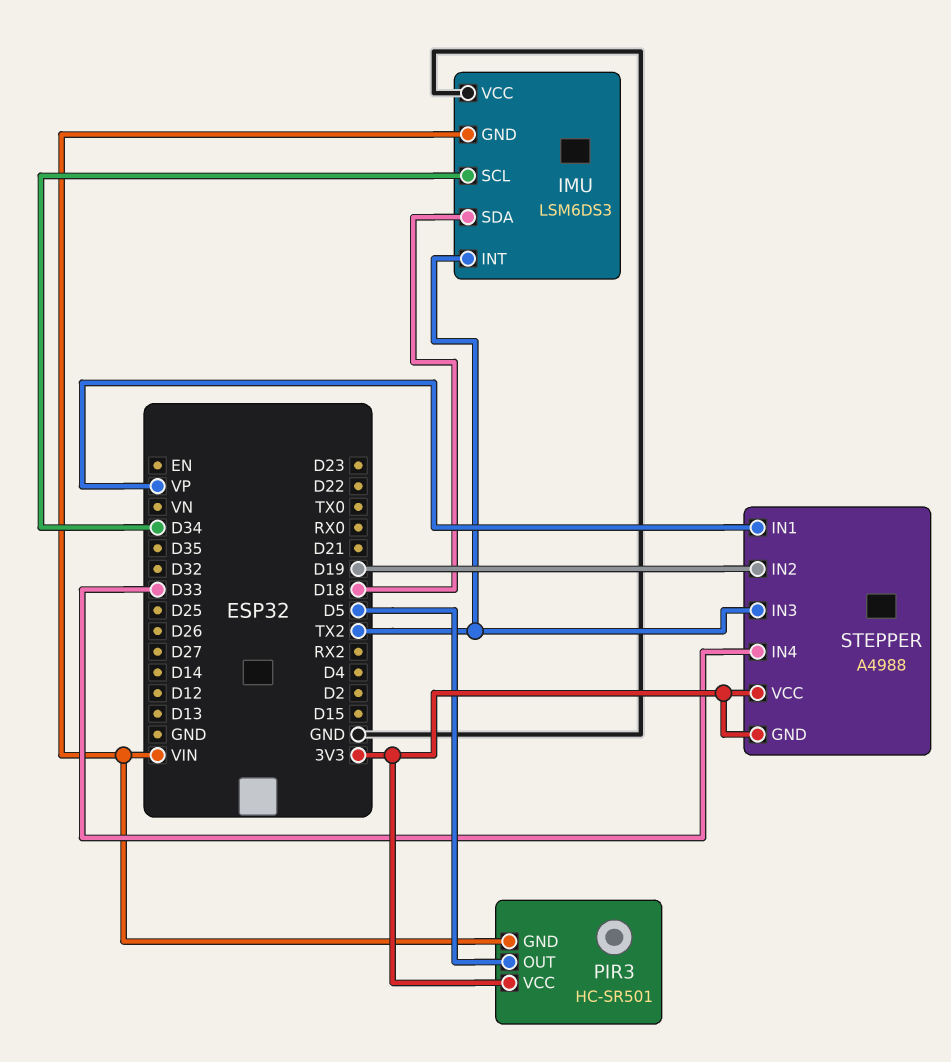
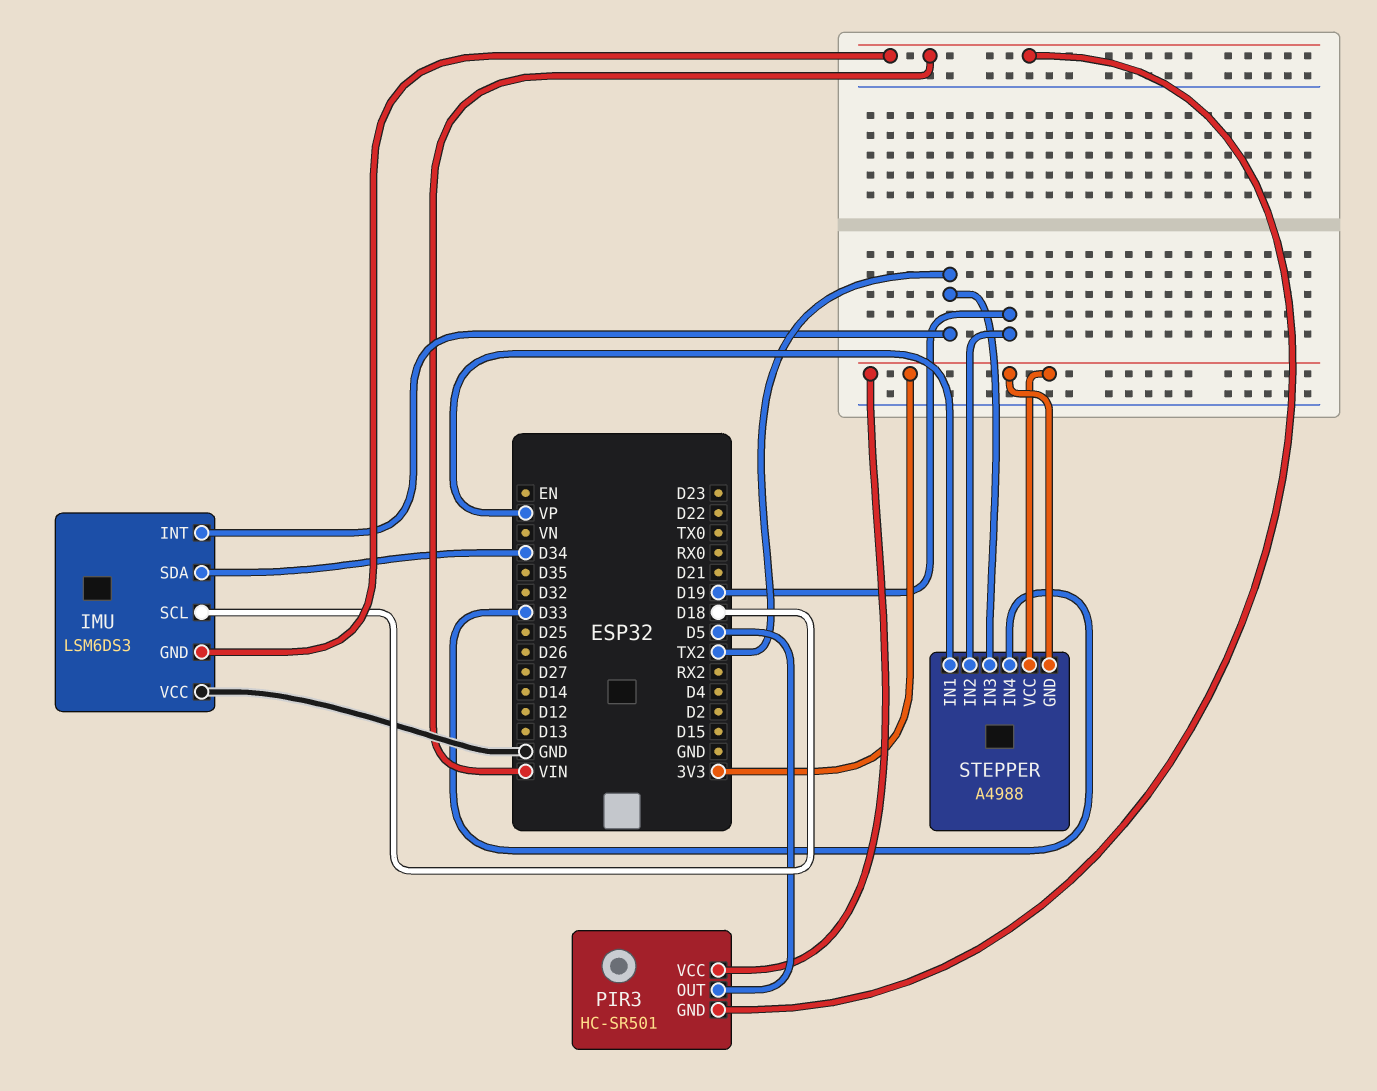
IMU pin SCL: D34 -> D18
IMU pin SDA: D18 -> D34

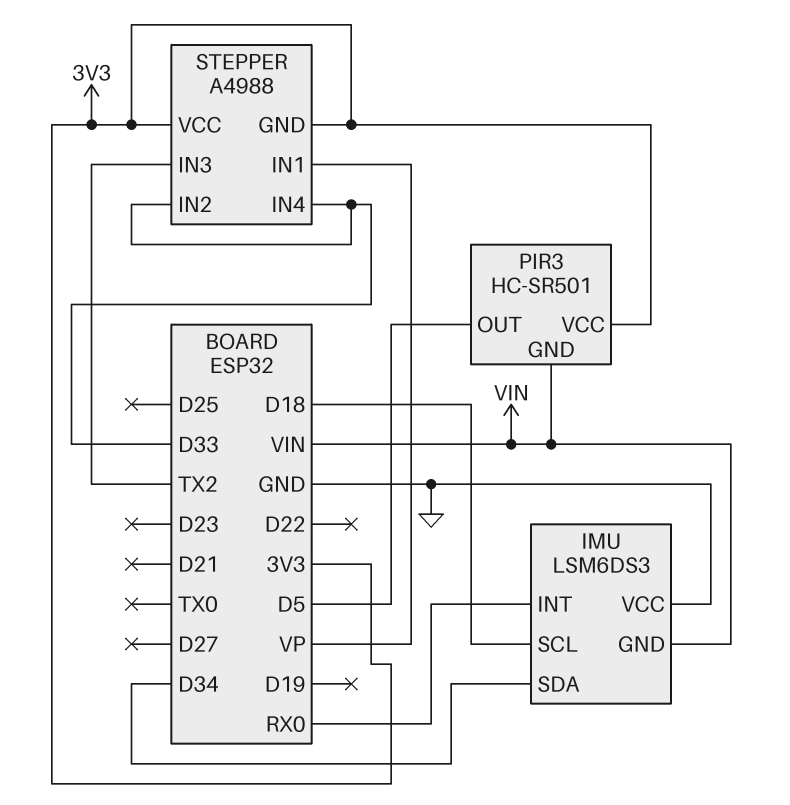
IMU pin INT: TX2 -> RX0
STEPPER pin IN2: D19 -> D33

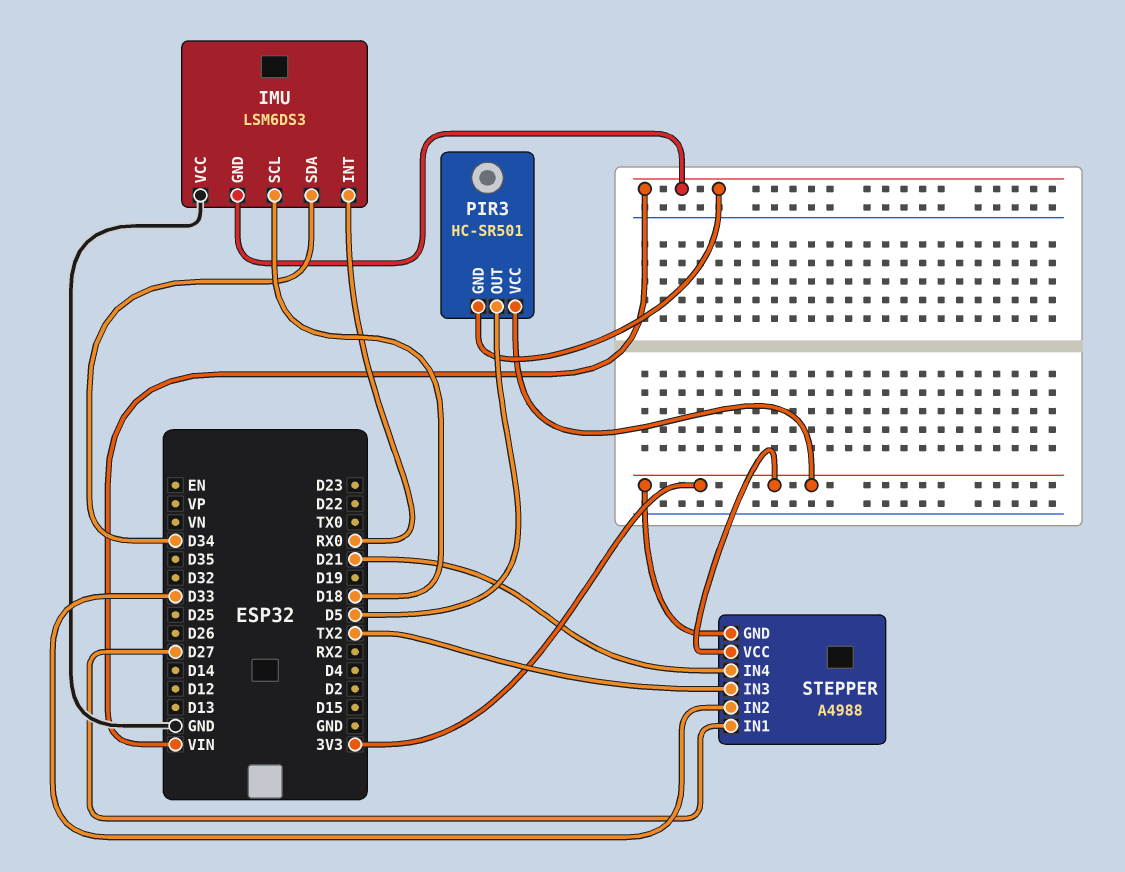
STEPPER pin IN1: VP -> D27
STEPPER pin IN4: D33 -> D21

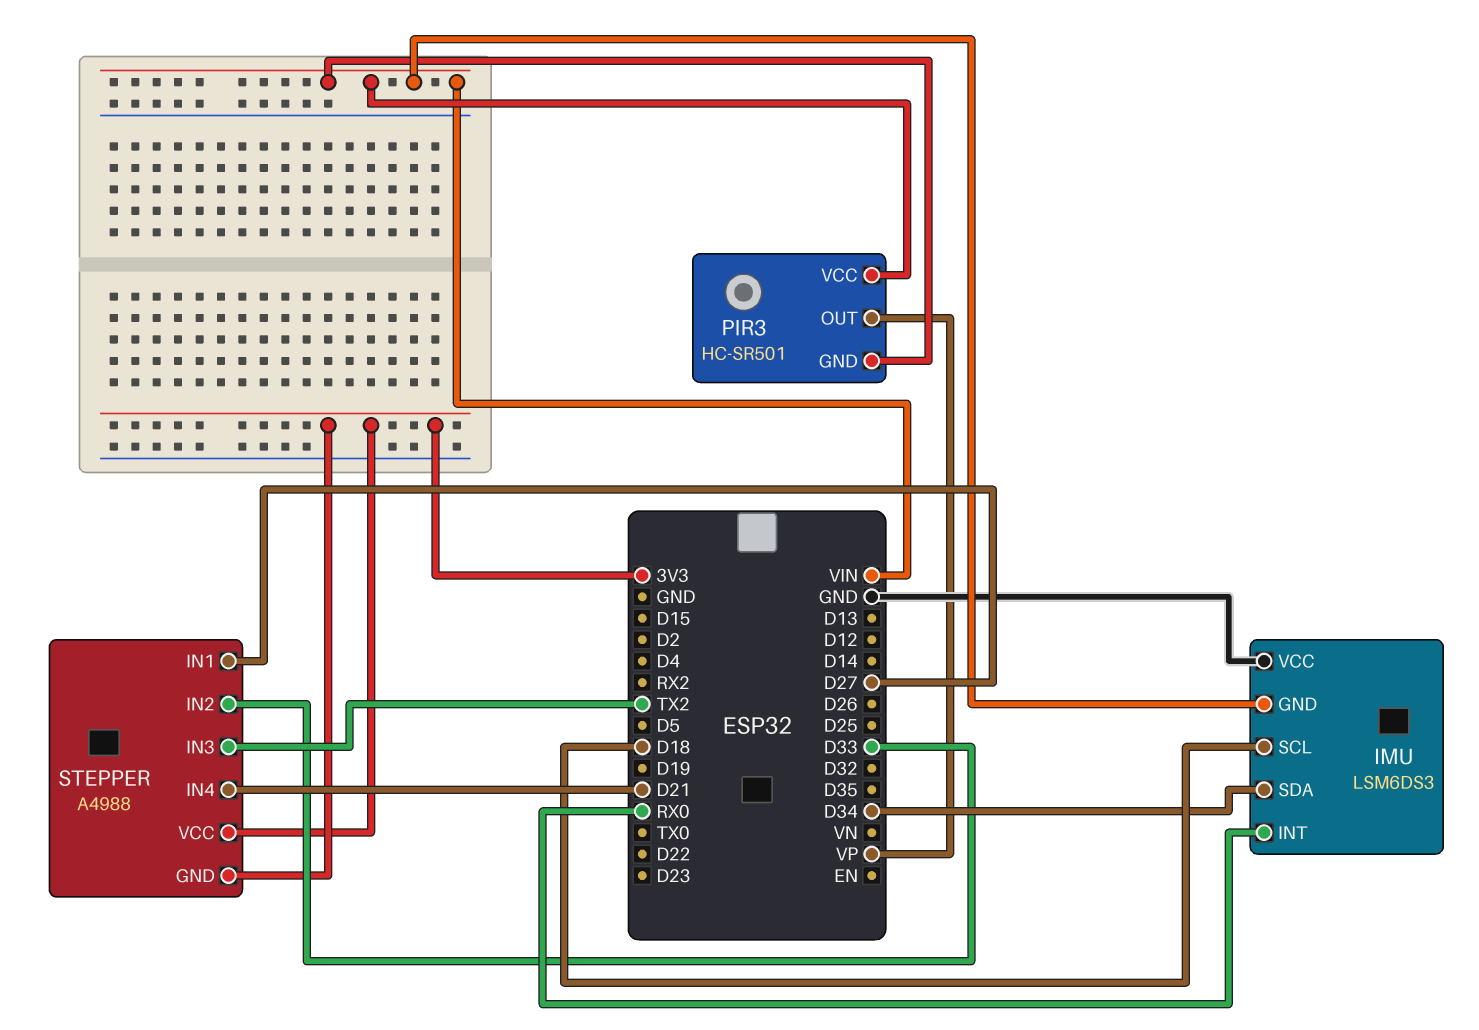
PIR3 pin OUT: D5 -> VP
PIR3 pin VCC: 3V3 -> VIN

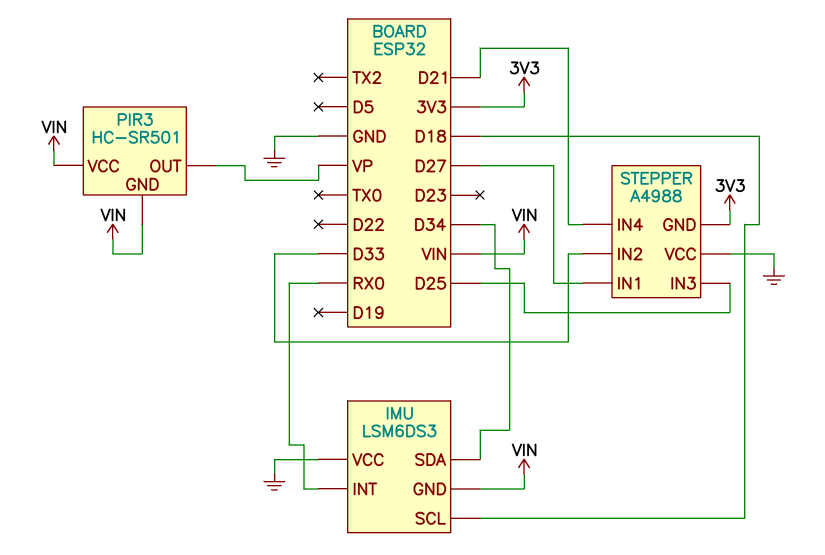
STEPPER pin IN3: TX2 -> D25
STEPPER pin VCC: 3V3 -> GND

